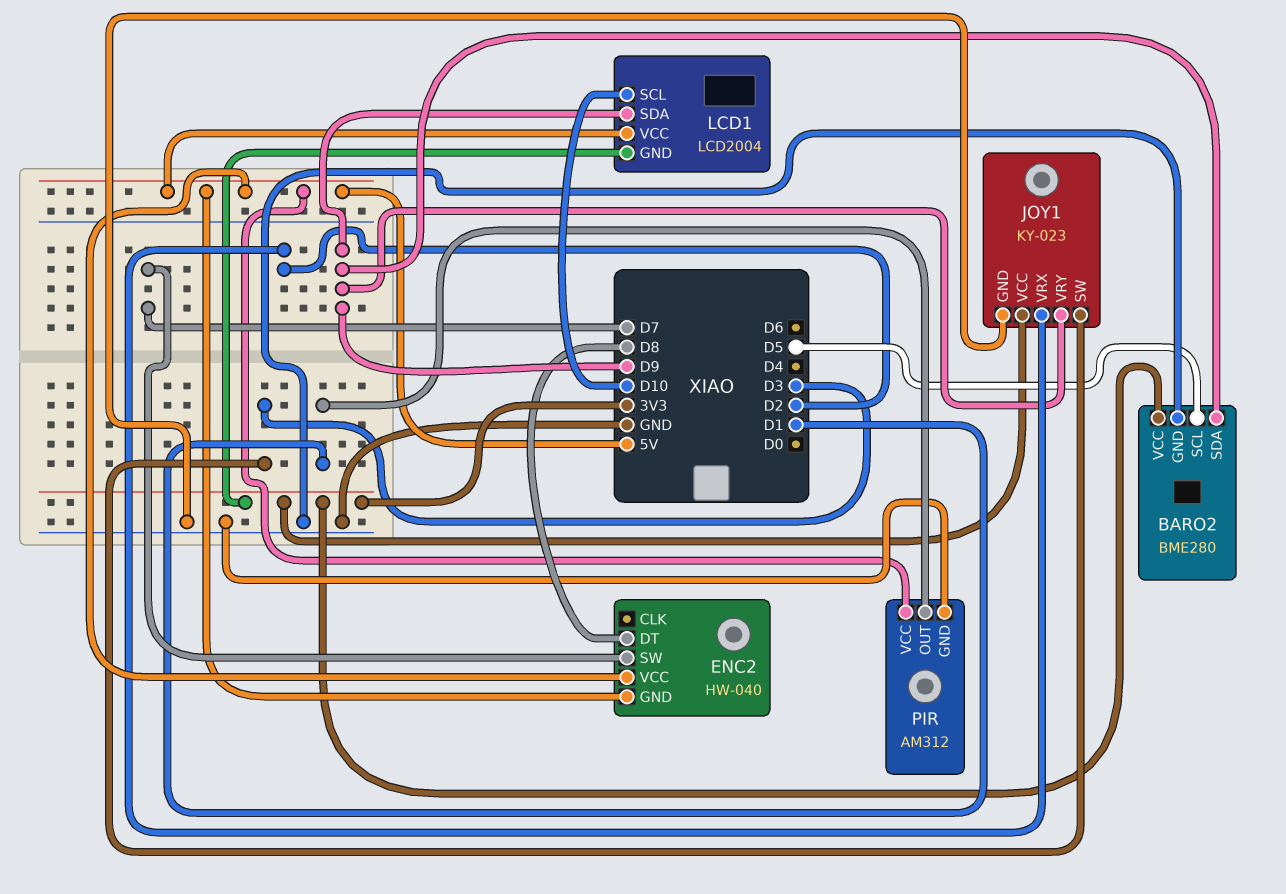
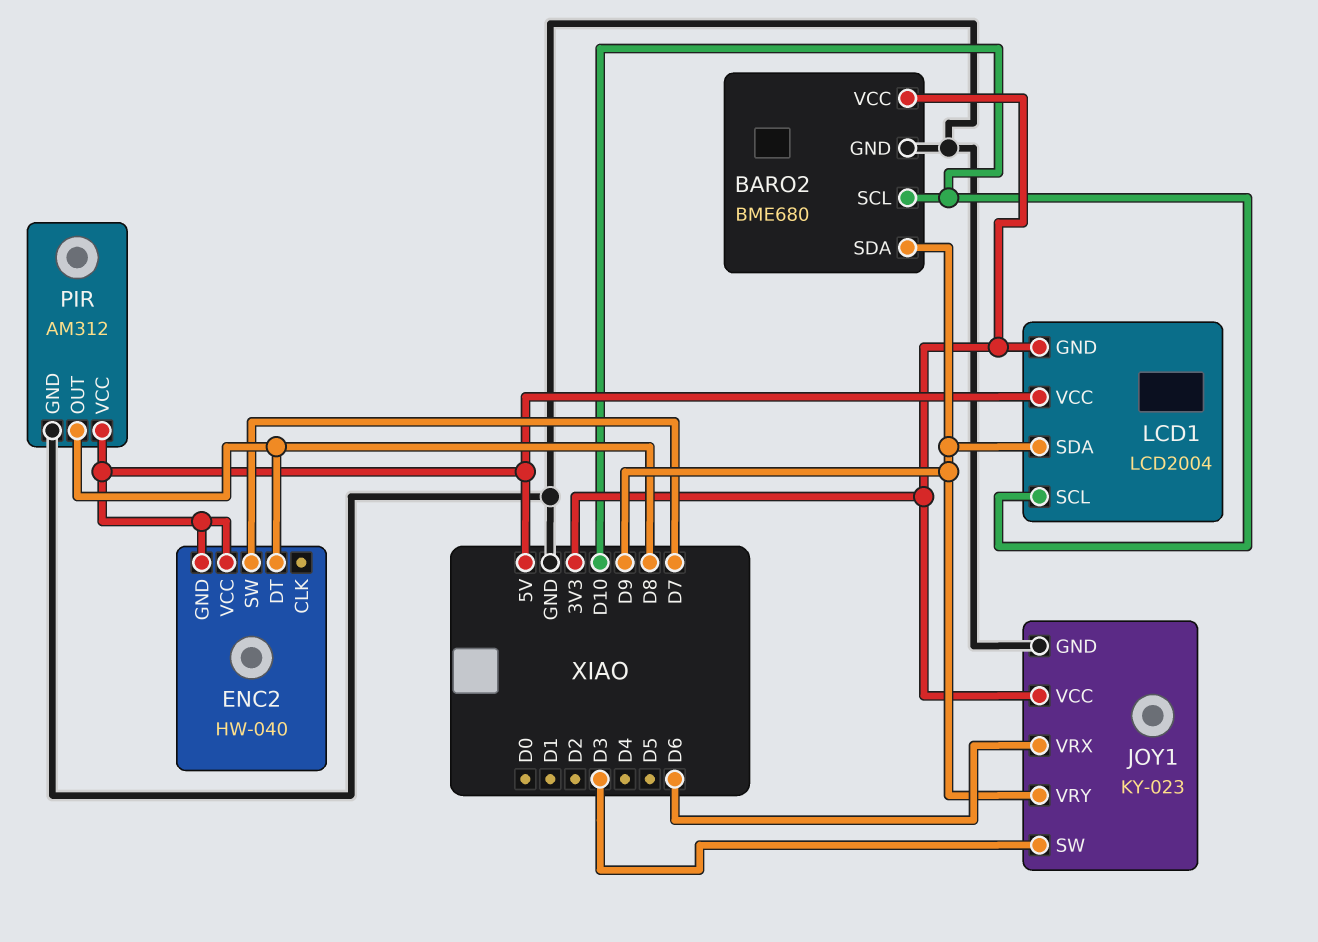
BARO2: BME280 -> BME680
BARO2 pin SCL: D5 -> D10
JOY1 pin VRX: D2 -> D6
PIR pin OUT: D1 -> D8

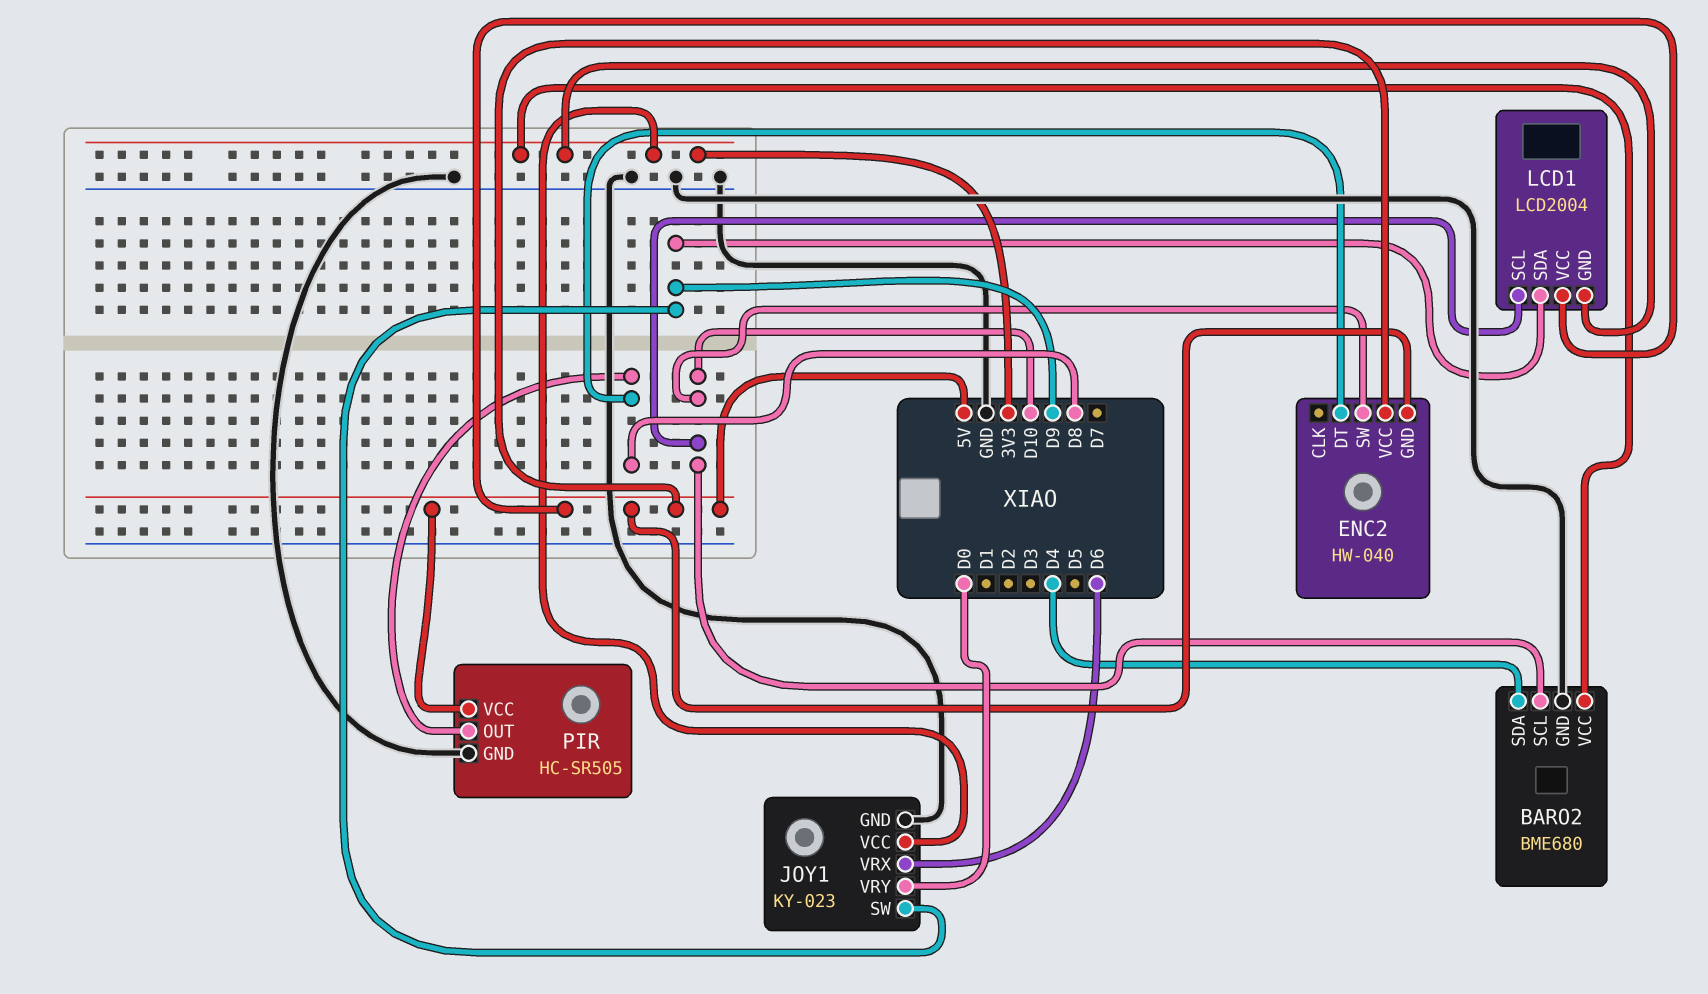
BARO2 pin SDA: D9 -> D4
ENC2 pin SW: D7 -> D10
JOY1 pin SW: D3 -> D9
JOY1 pin VRY: D9 -> D0
PIR: AM312 -> HC-SR505

